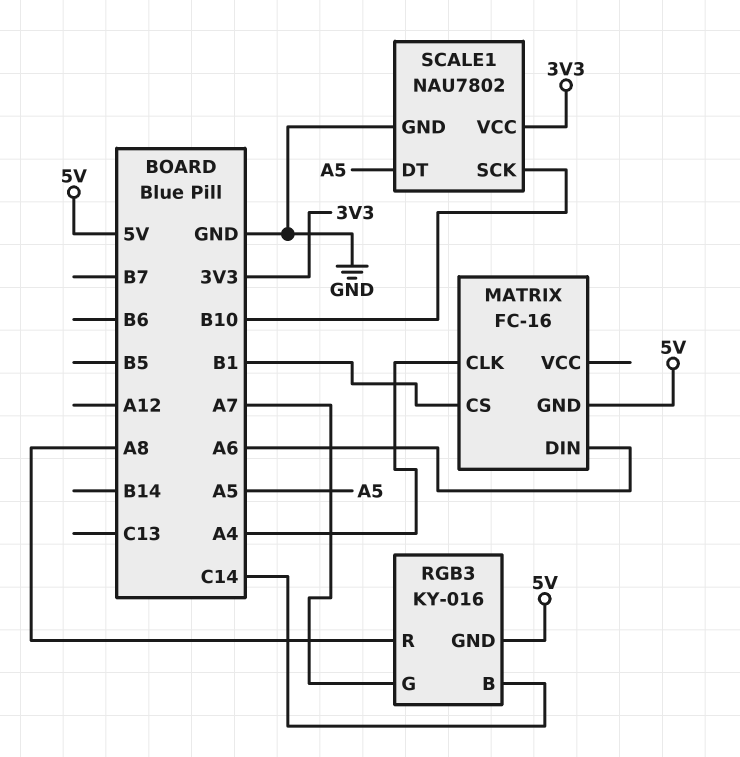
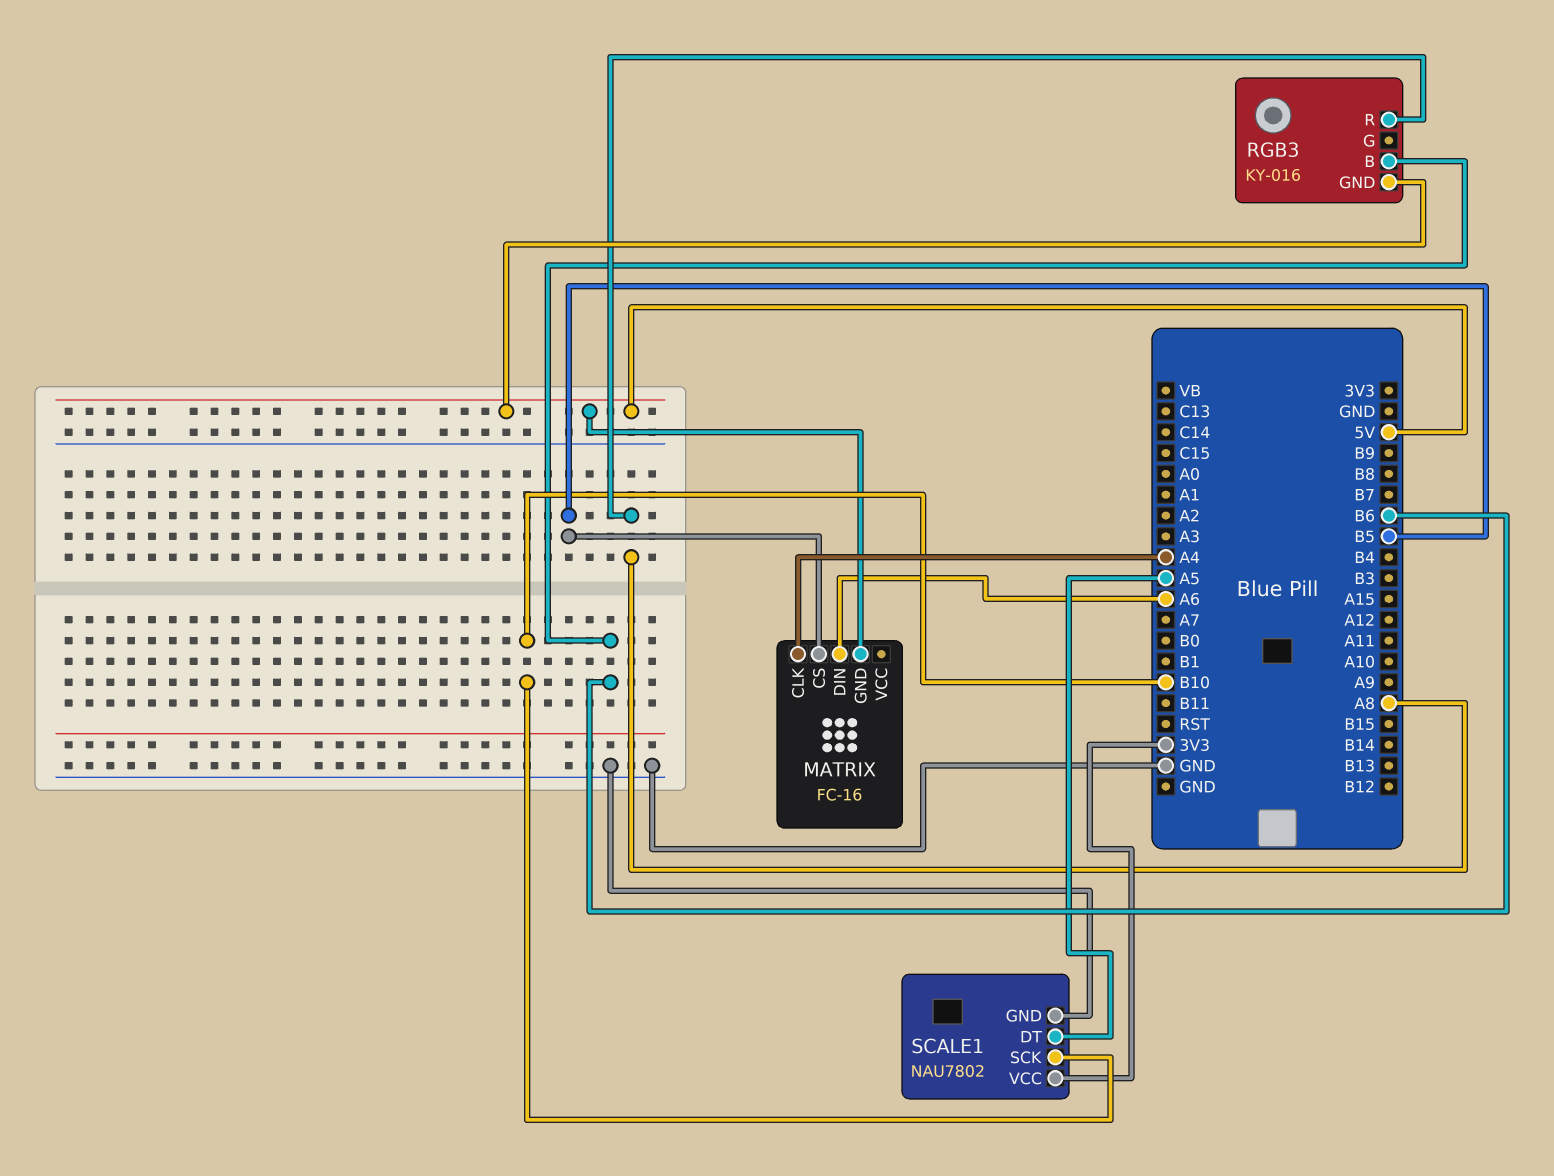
MATRIX pin CS: B1 -> B5
RGB3 pin B: C14 -> B6
RGB3 pin G: A7 -> none

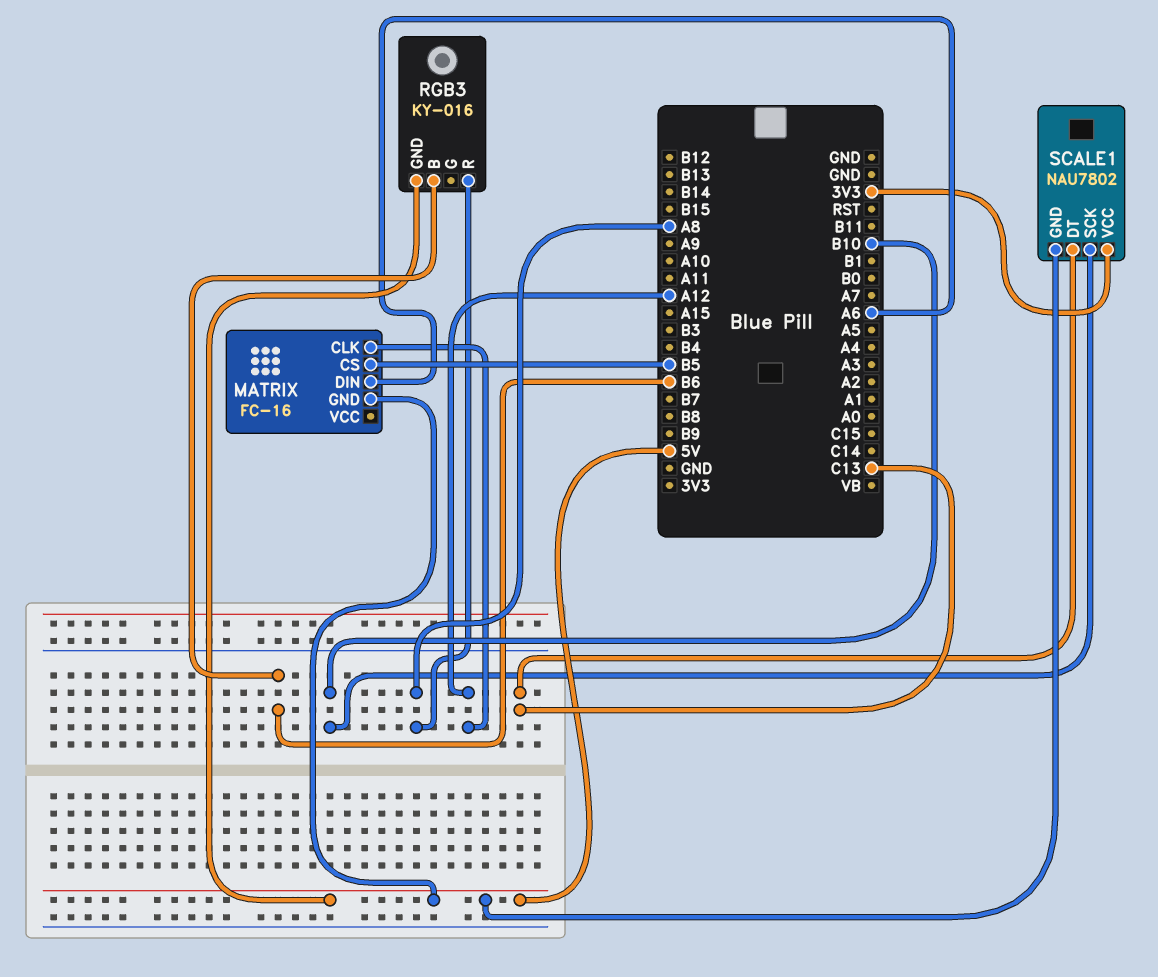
MATRIX pin CLK: A4 -> A12
SCALE1 pin DT: A5 -> C13
SCALE1 pin GND: GND -> 5V

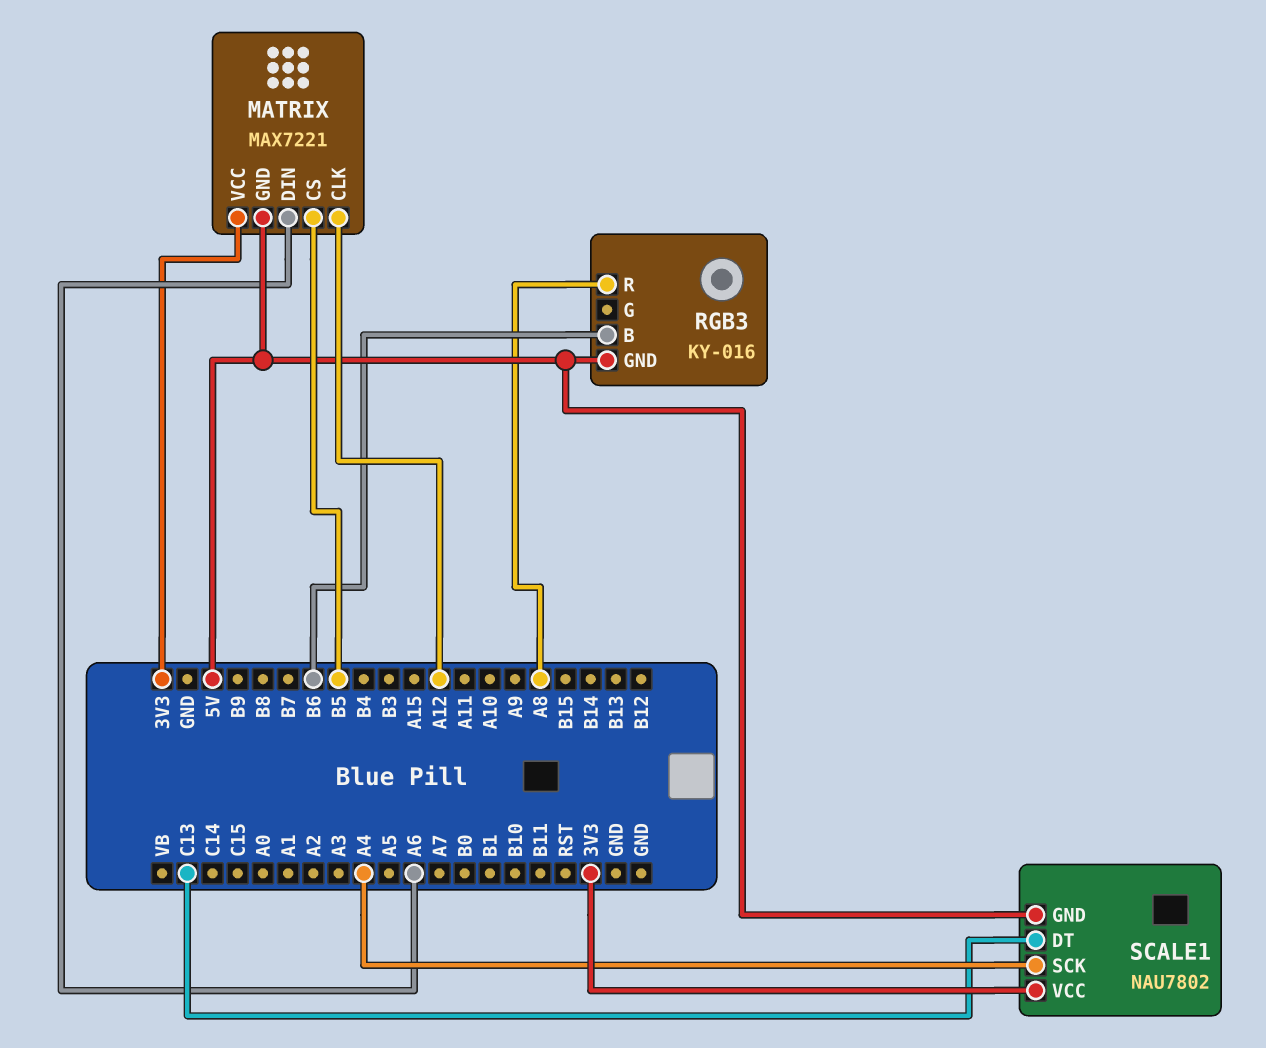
MATRIX: FC-16 -> MAX7221
MATRIX pin VCC: none -> 3V3
SCALE1 pin SCK: B10 -> A4

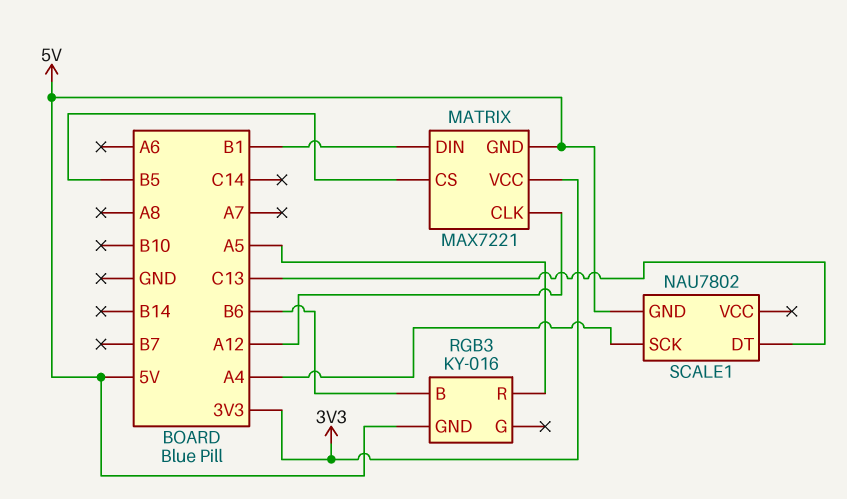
MATRIX pin DIN: A6 -> B1
RGB3 pin R: A8 -> A5
SCALE1 pin VCC: 3V3 -> none

